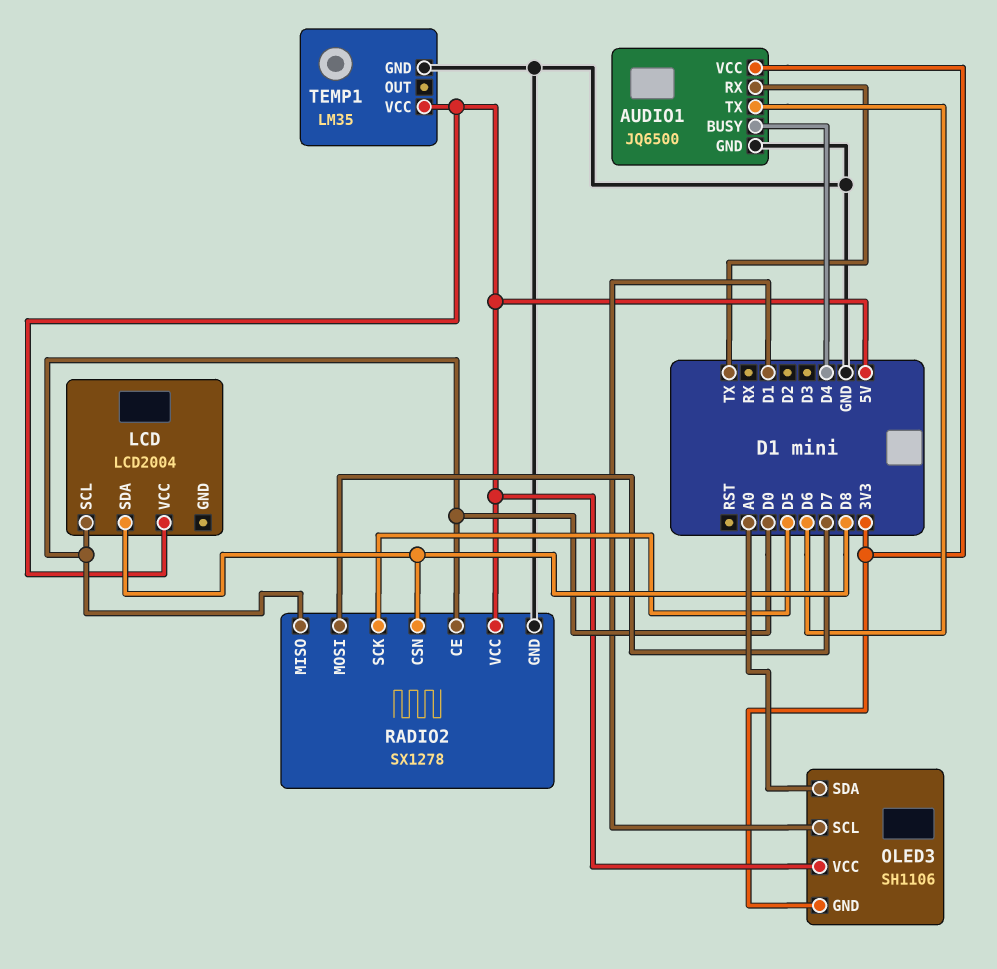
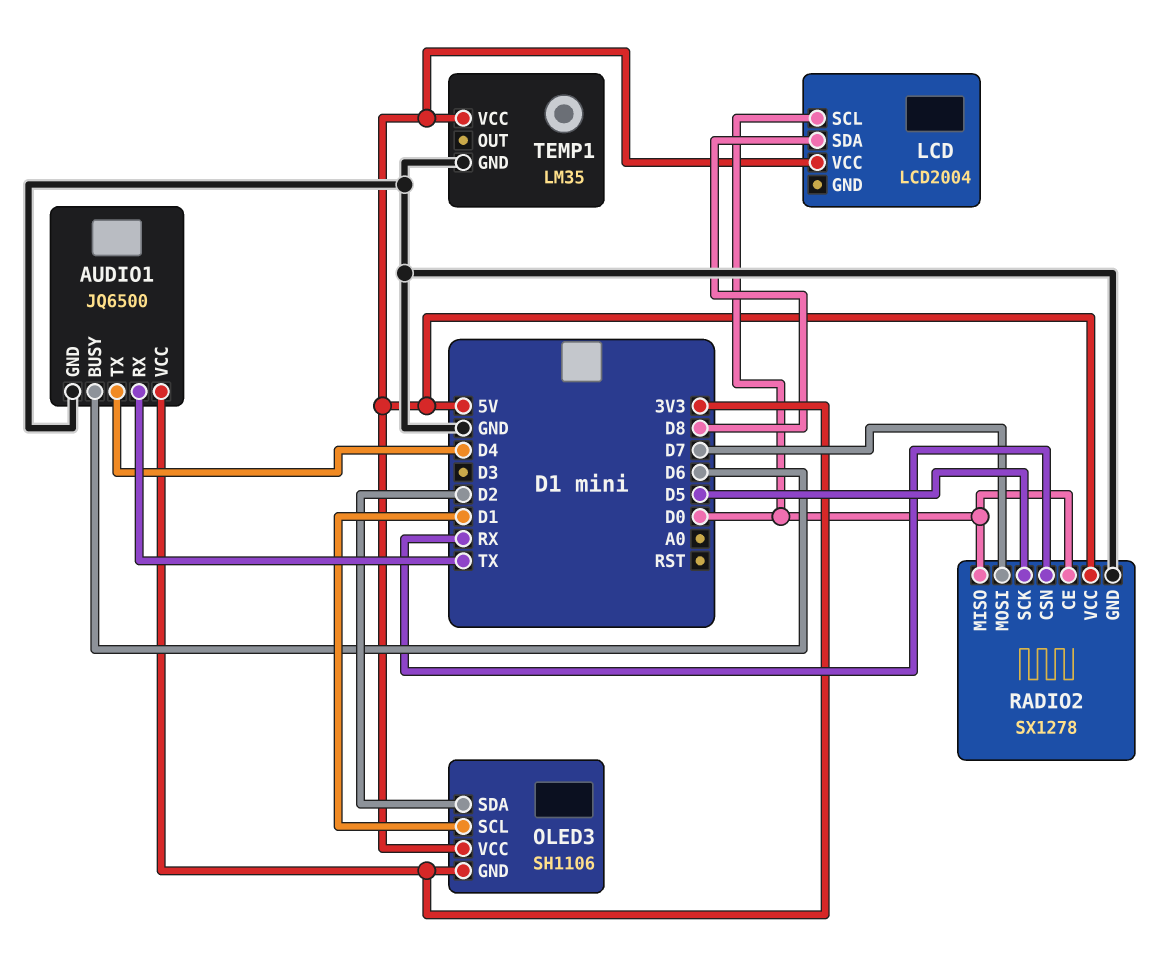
AUDIO1 pin BUSY: D4 -> D6
AUDIO1 pin TX: D6 -> D4
OLED3 pin SDA: A0 -> D2
RADIO2 pin CSN: D8 -> RX

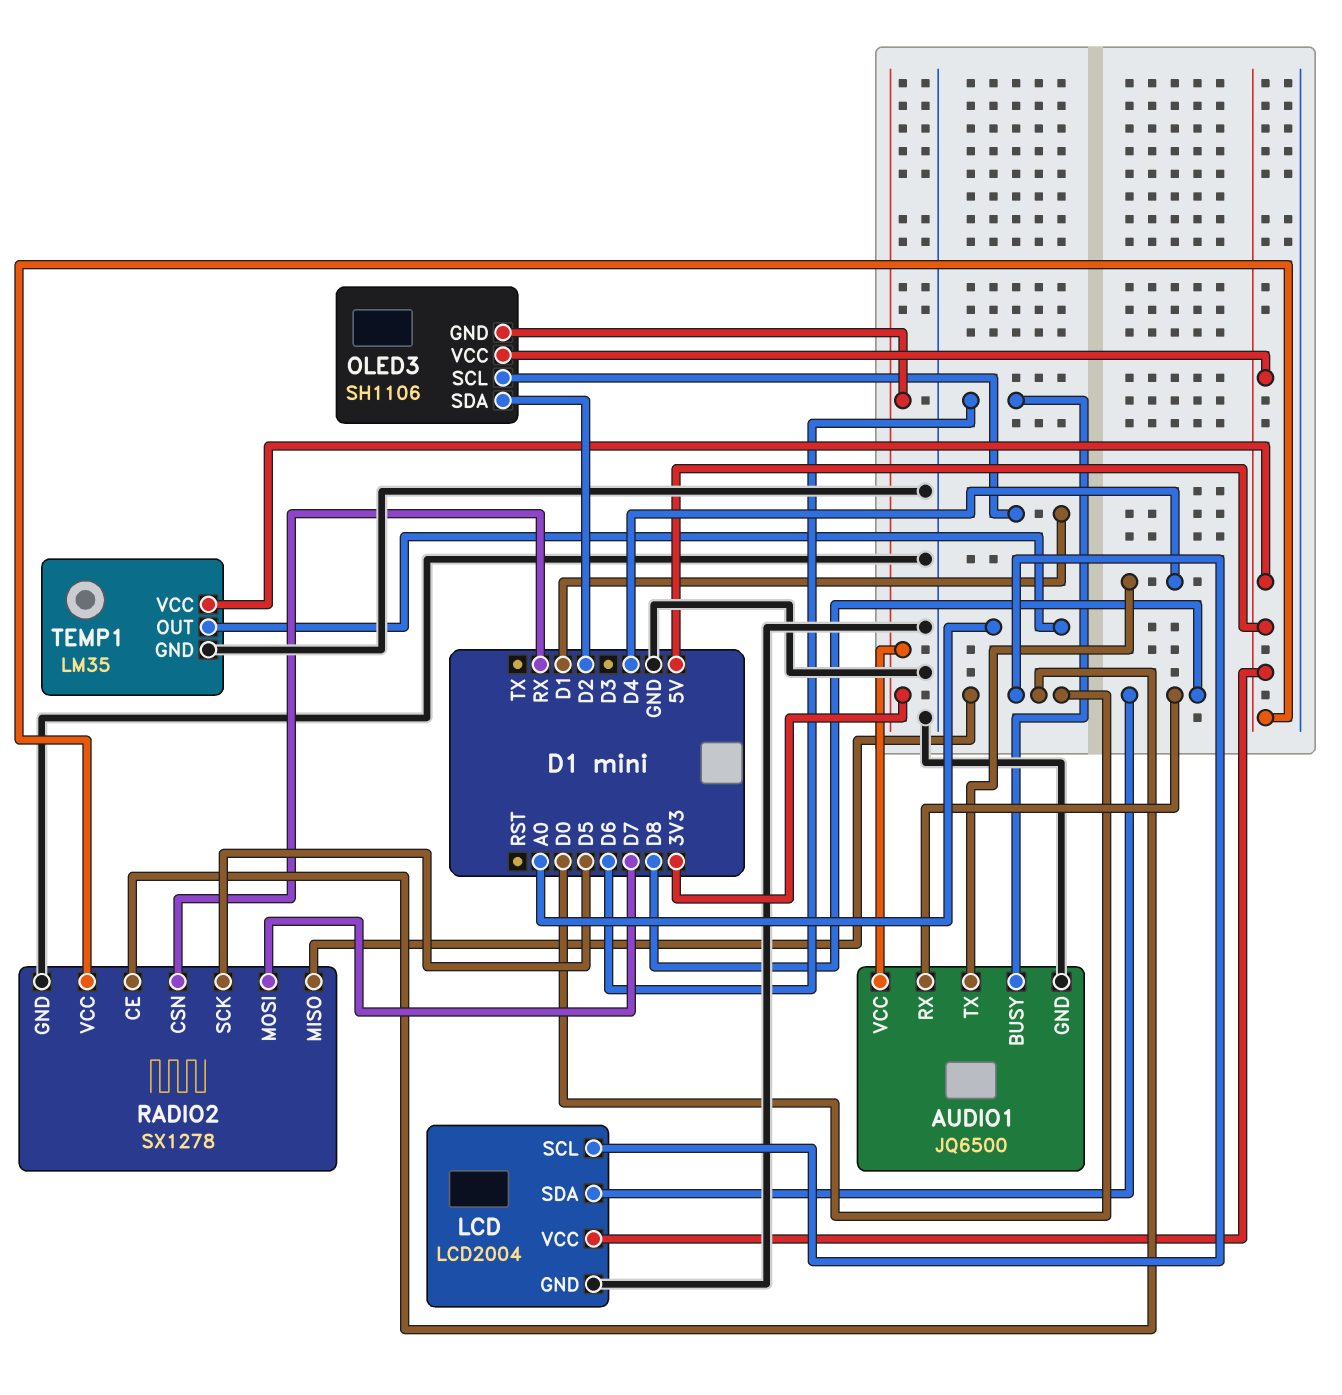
AUDIO1 pin RX: TX -> D8
LCD pin GND: none -> GND
TEMP1 pin OUT: none -> A0

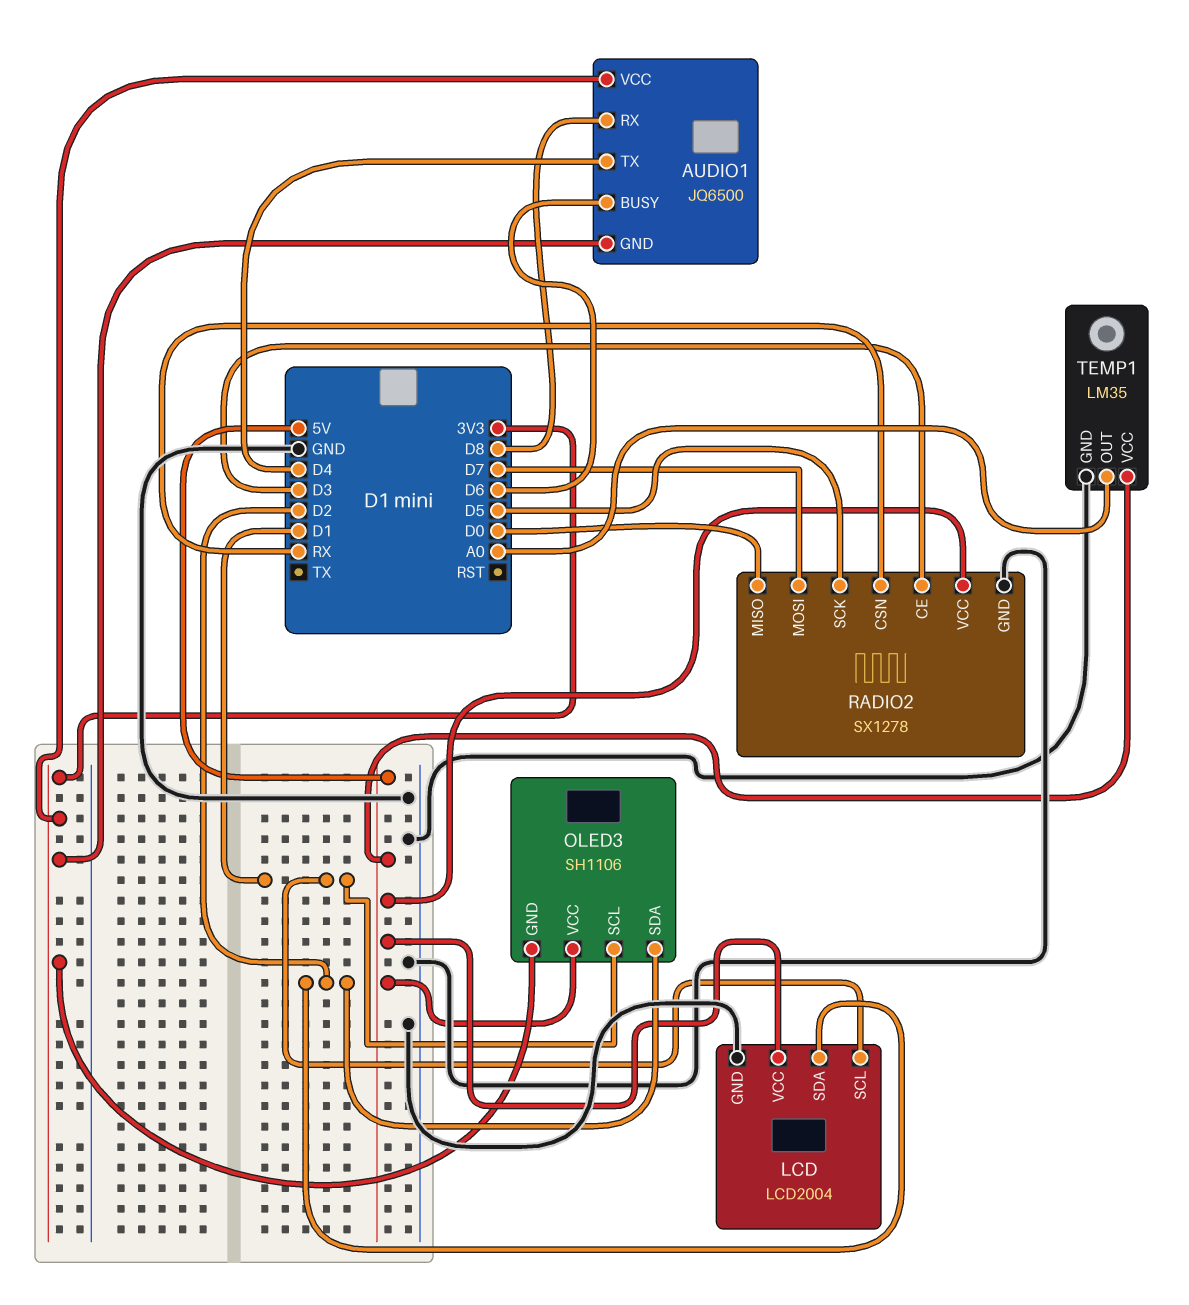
AUDIO1 pin GND: GND -> 3V3
LCD pin SCL: D0 -> D1
LCD pin SDA: D8 -> D2
RADIO2 pin CE: D0 -> D3

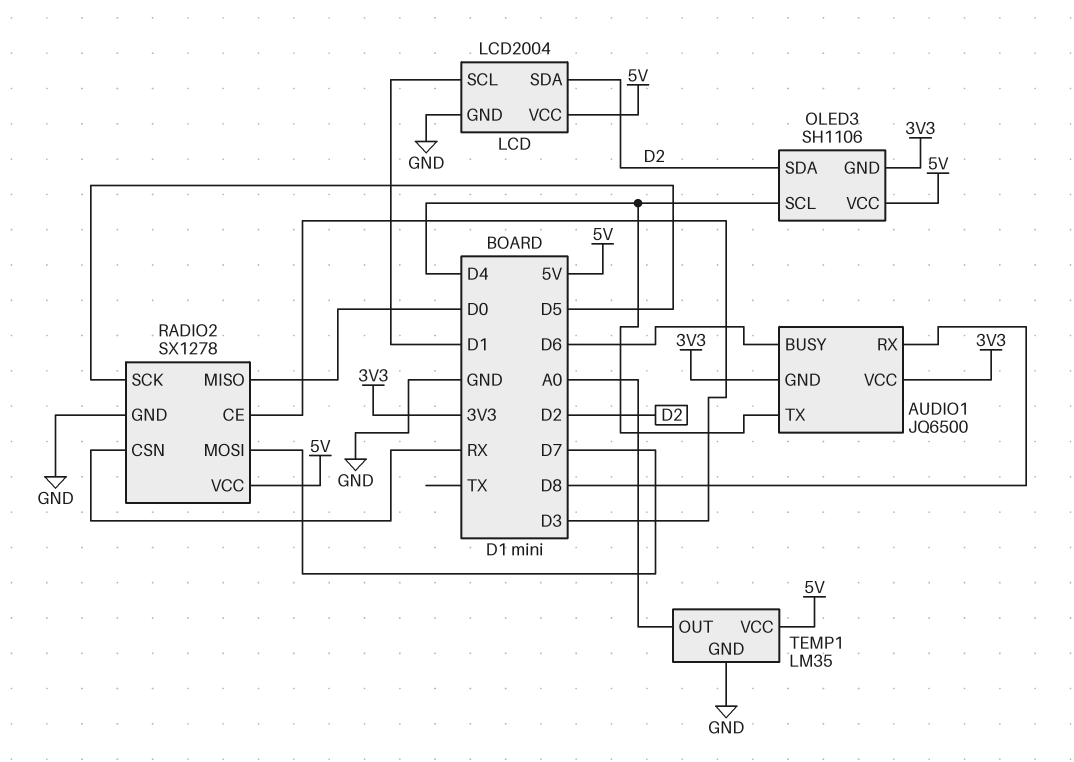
OLED3 pin SCL: D1 -> D4

